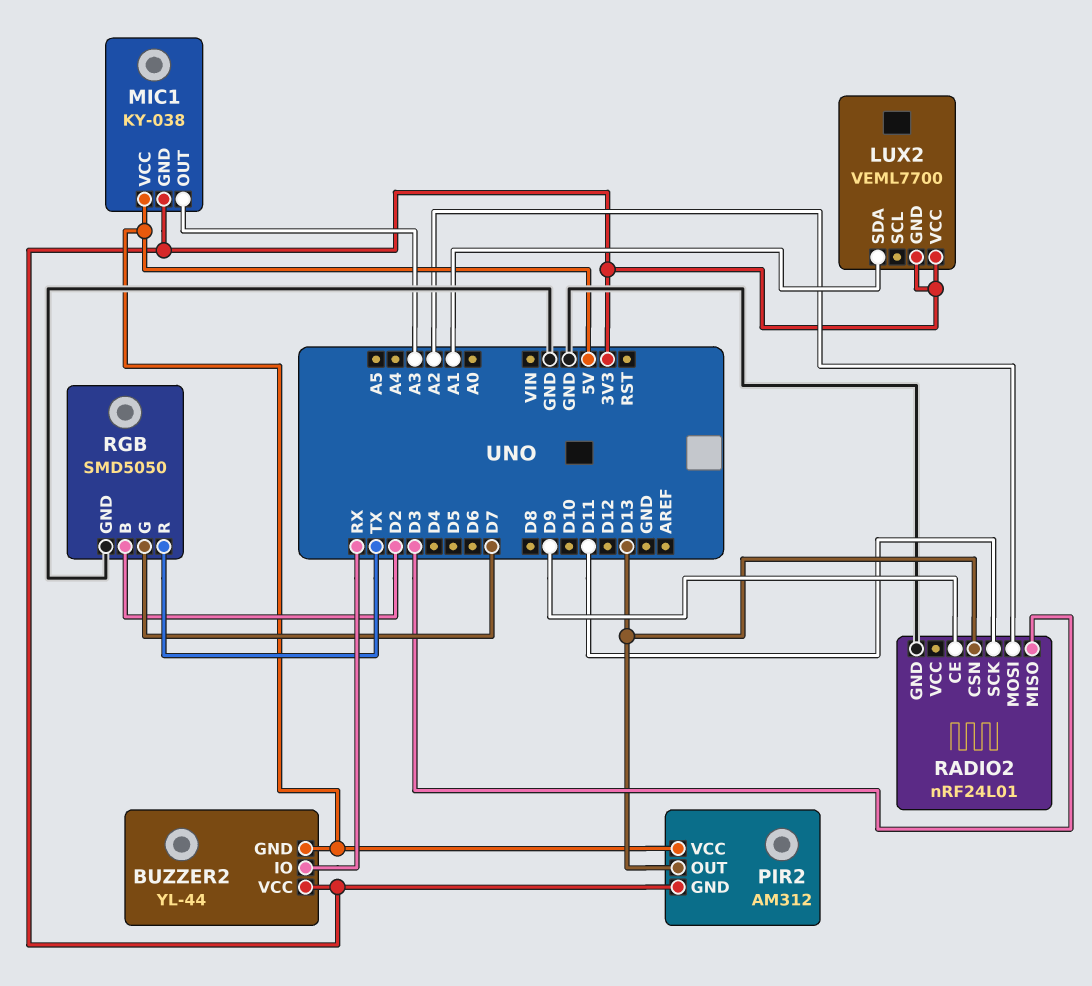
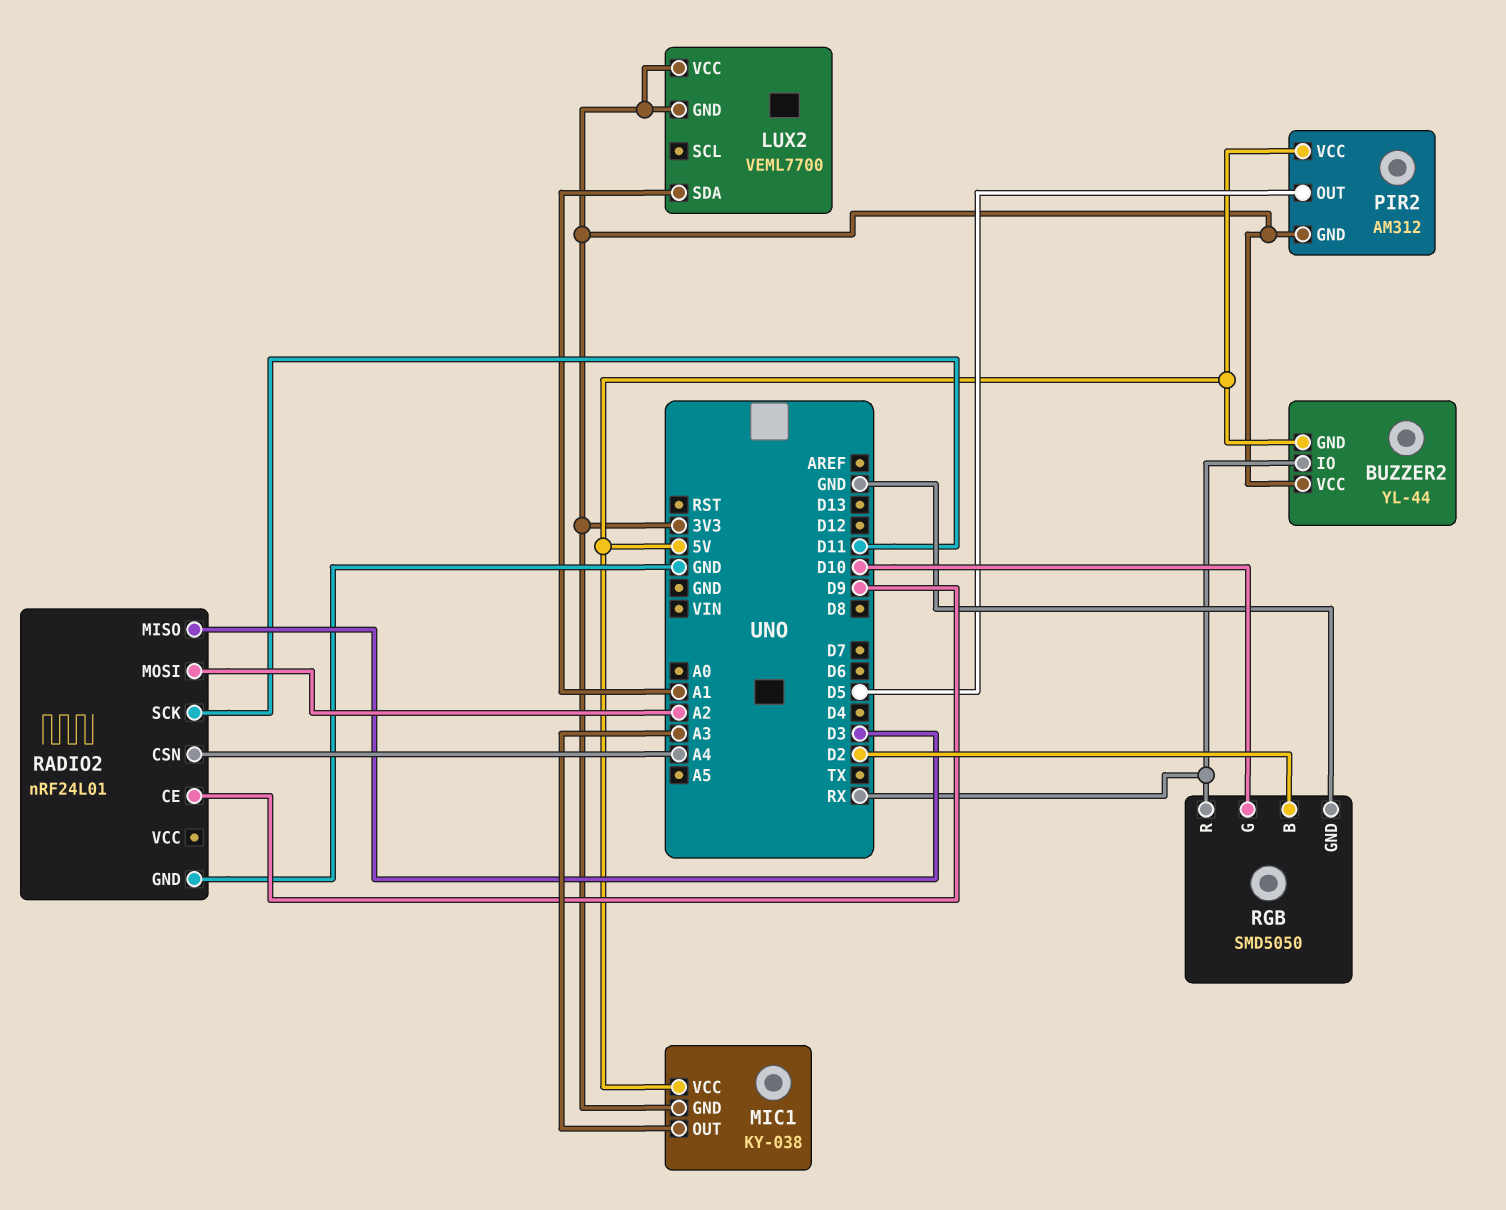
PIR2 pin OUT: D13 -> D5
RADIO2 pin CSN: D13 -> A4
RGB pin G: D7 -> D10
RGB pin R: TX -> RX

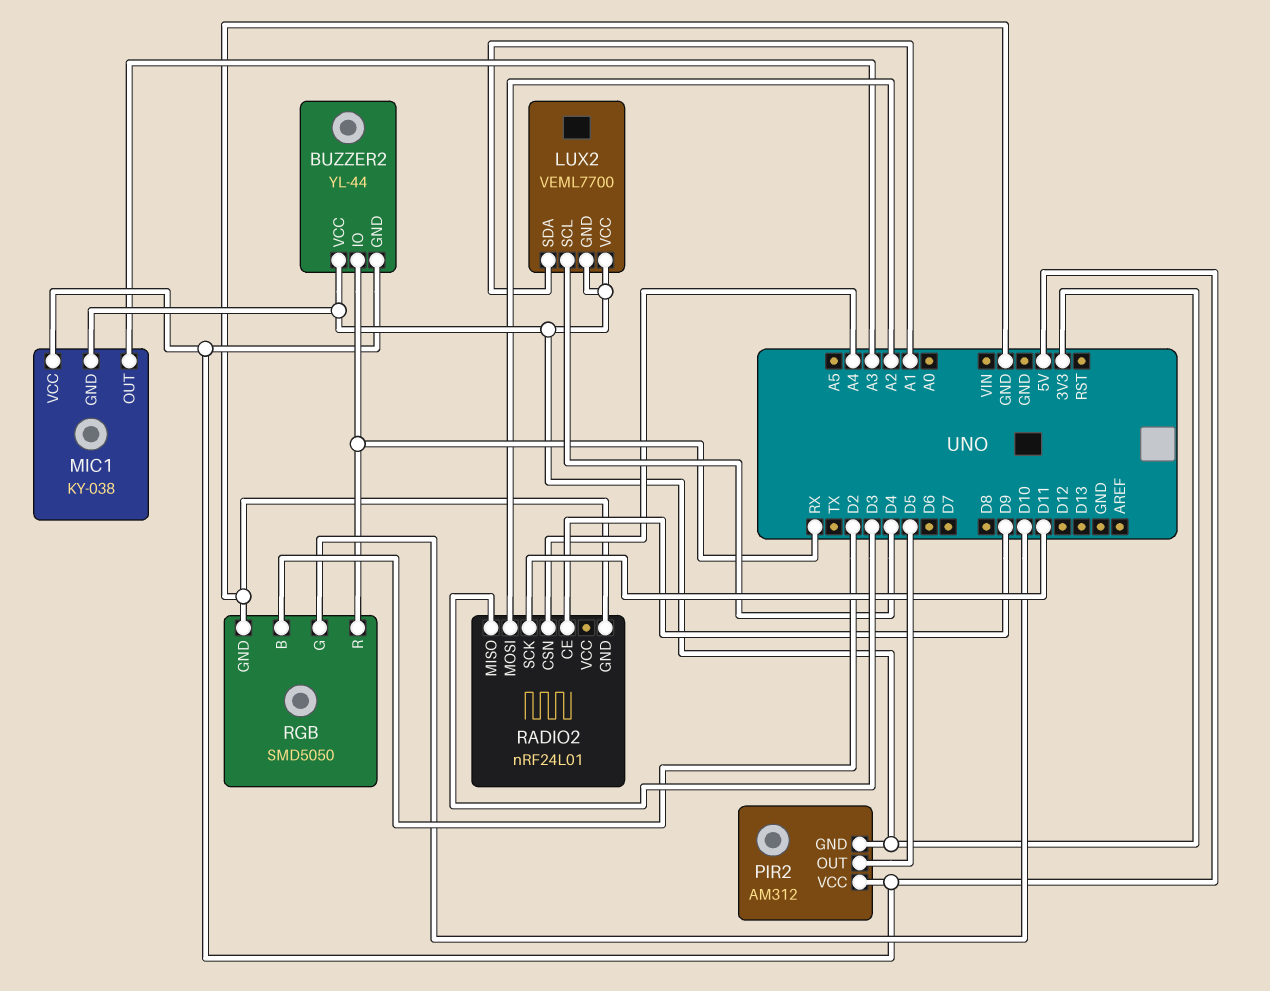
LUX2 pin SCL: none -> D4

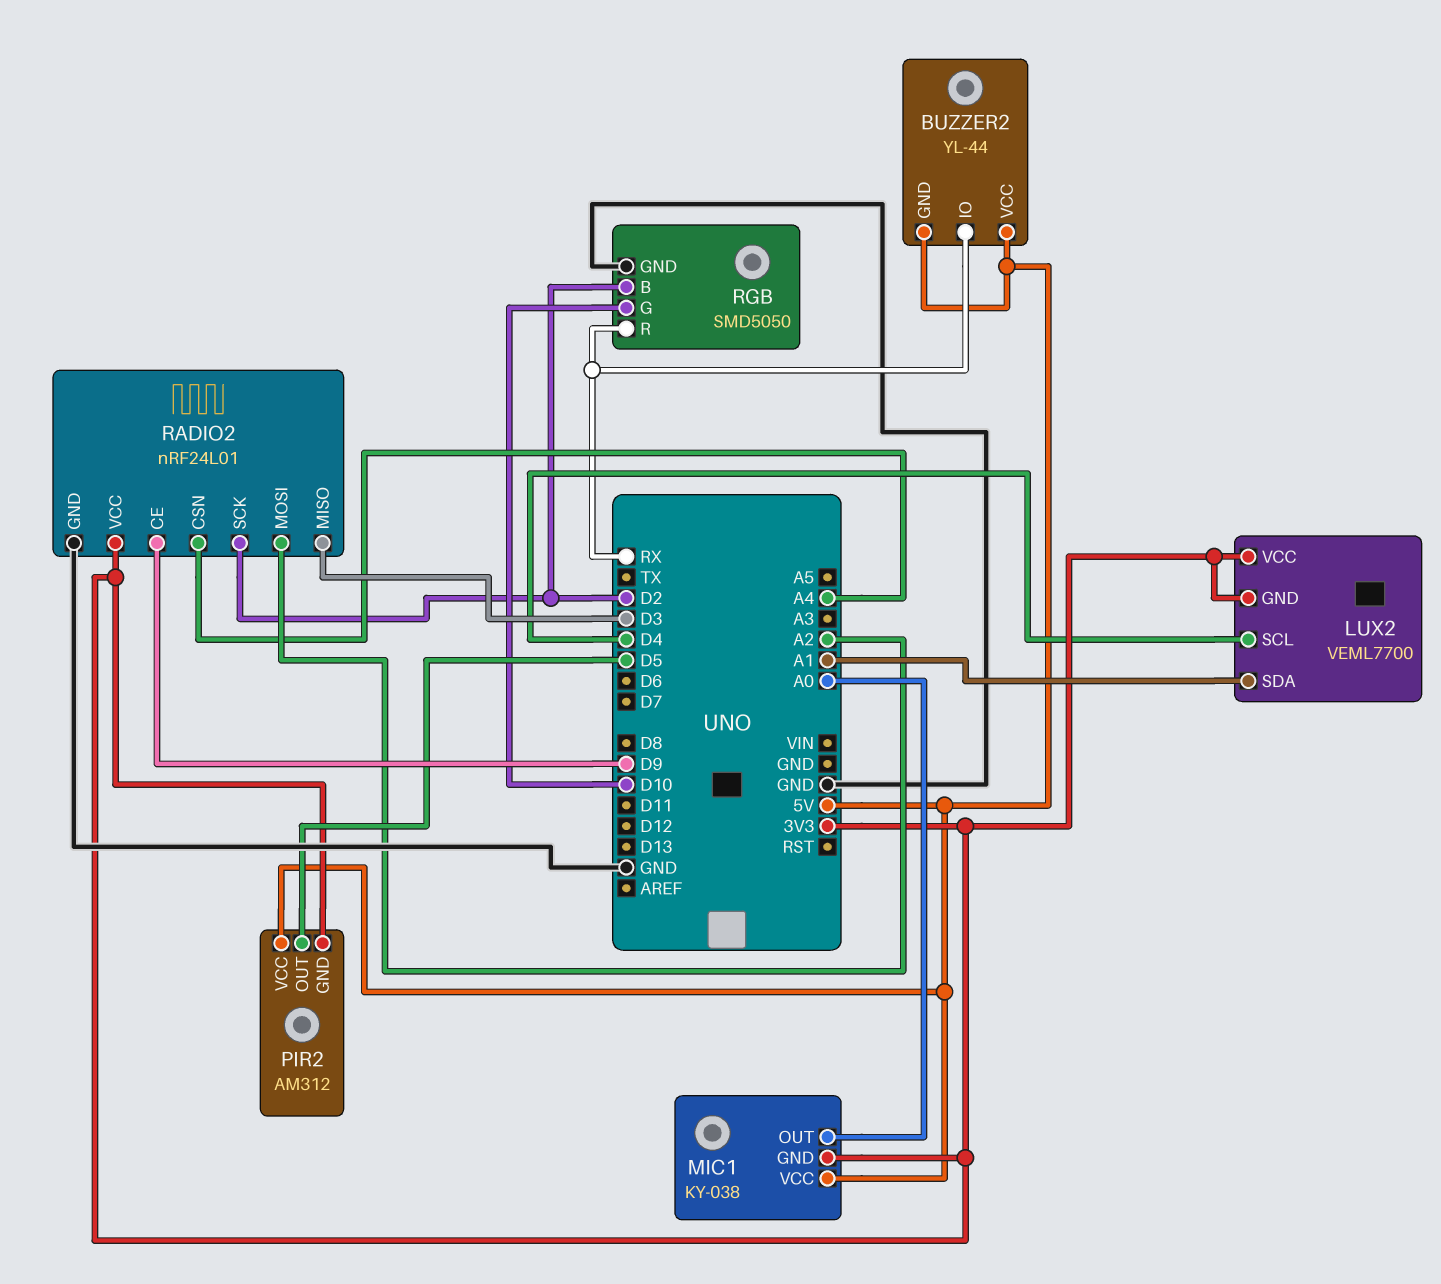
BUZZER2 pin VCC: 3V3 -> 5V
MIC1 pin OUT: A3 -> A0
RADIO2 pin SCK: D11 -> D2
RADIO2 pin VCC: none -> 3V3

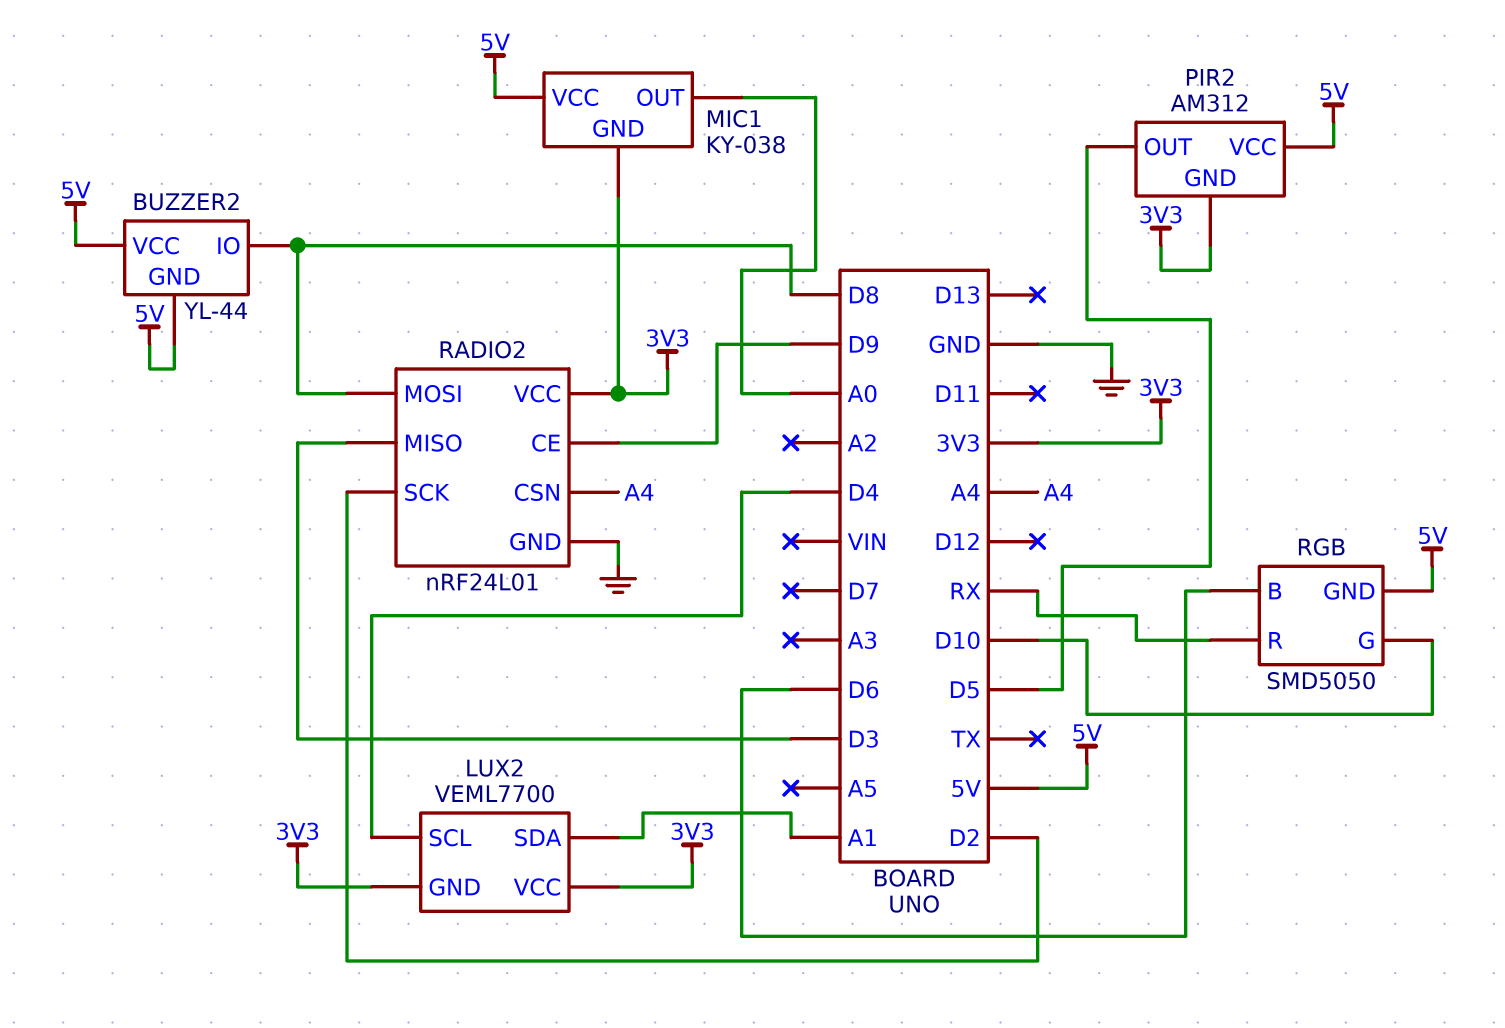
BUZZER2 pin IO: RX -> D8
RADIO2 pin MOSI: A2 -> D8
RGB pin B: D2 -> D6
RGB pin GND: GND -> 5V

